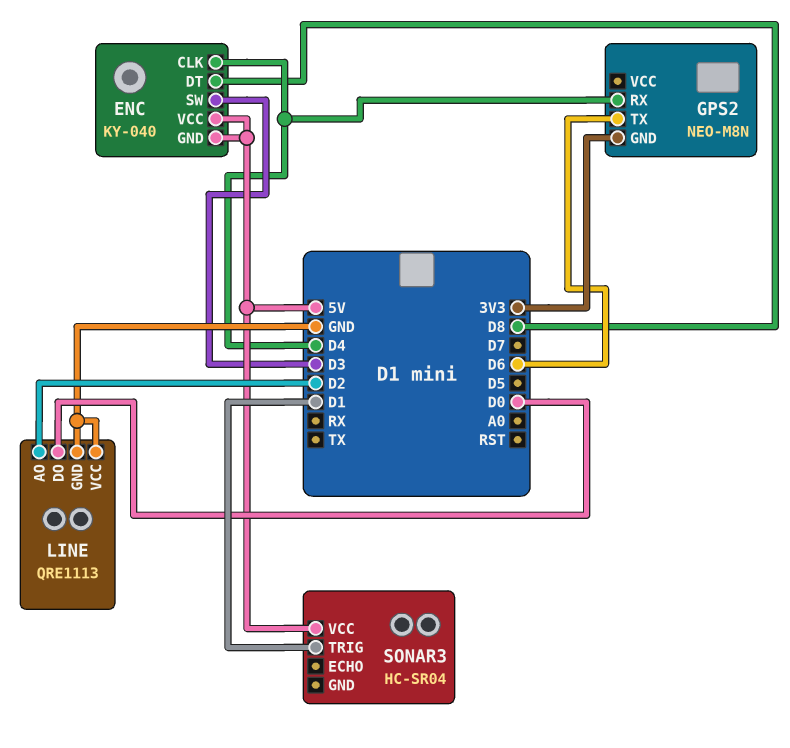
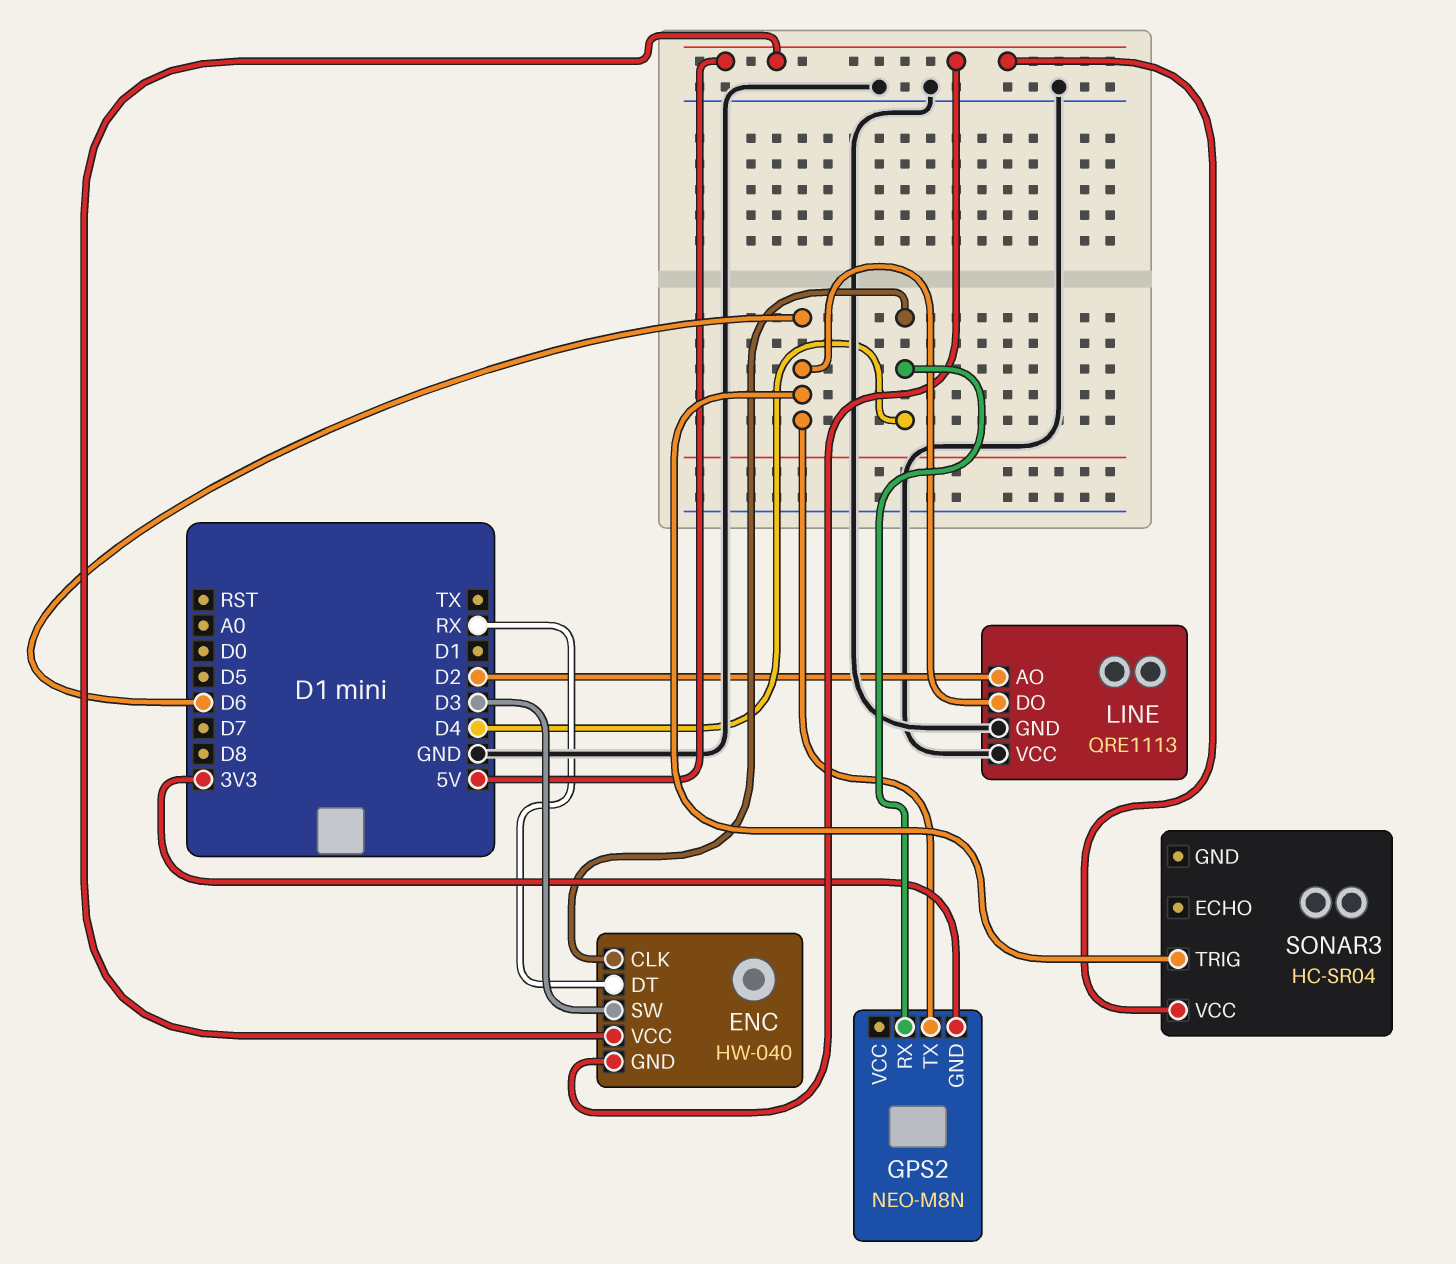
ENC: KY-040 -> HW-040
ENC pin DT: D8 -> RX
LINE pin DO: D0 -> D6
SONAR3 pin TRIG: D1 -> D6

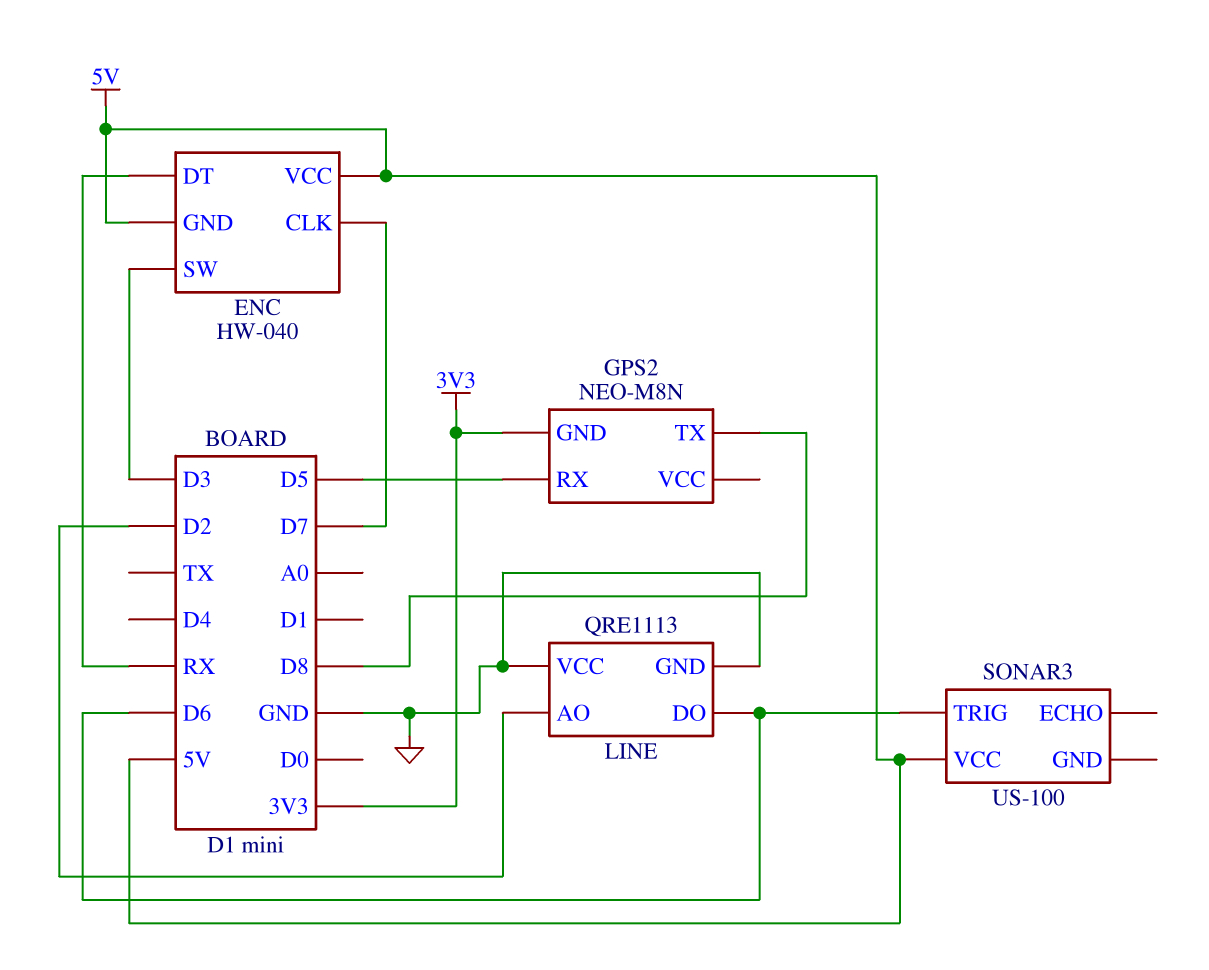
ENC pin CLK: D4 -> D7
GPS2 pin RX: D4 -> D5
GPS2 pin TX: D6 -> D8
SONAR3: HC-SR04 -> US-100

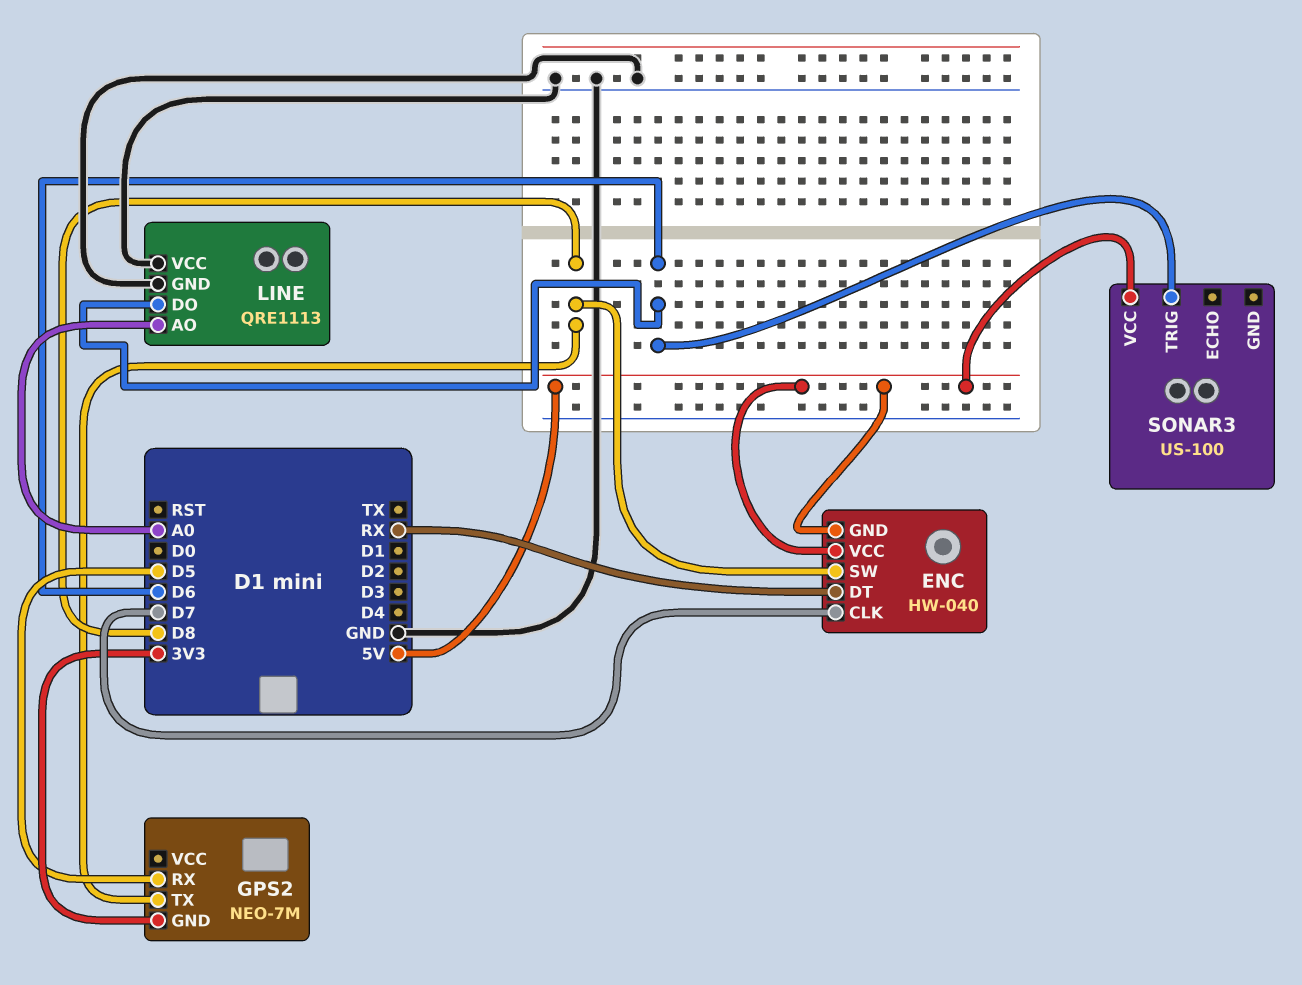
ENC pin SW: D3 -> D8
GPS2: NEO-M8N -> NEO-7M
LINE pin AO: D2 -> A0

